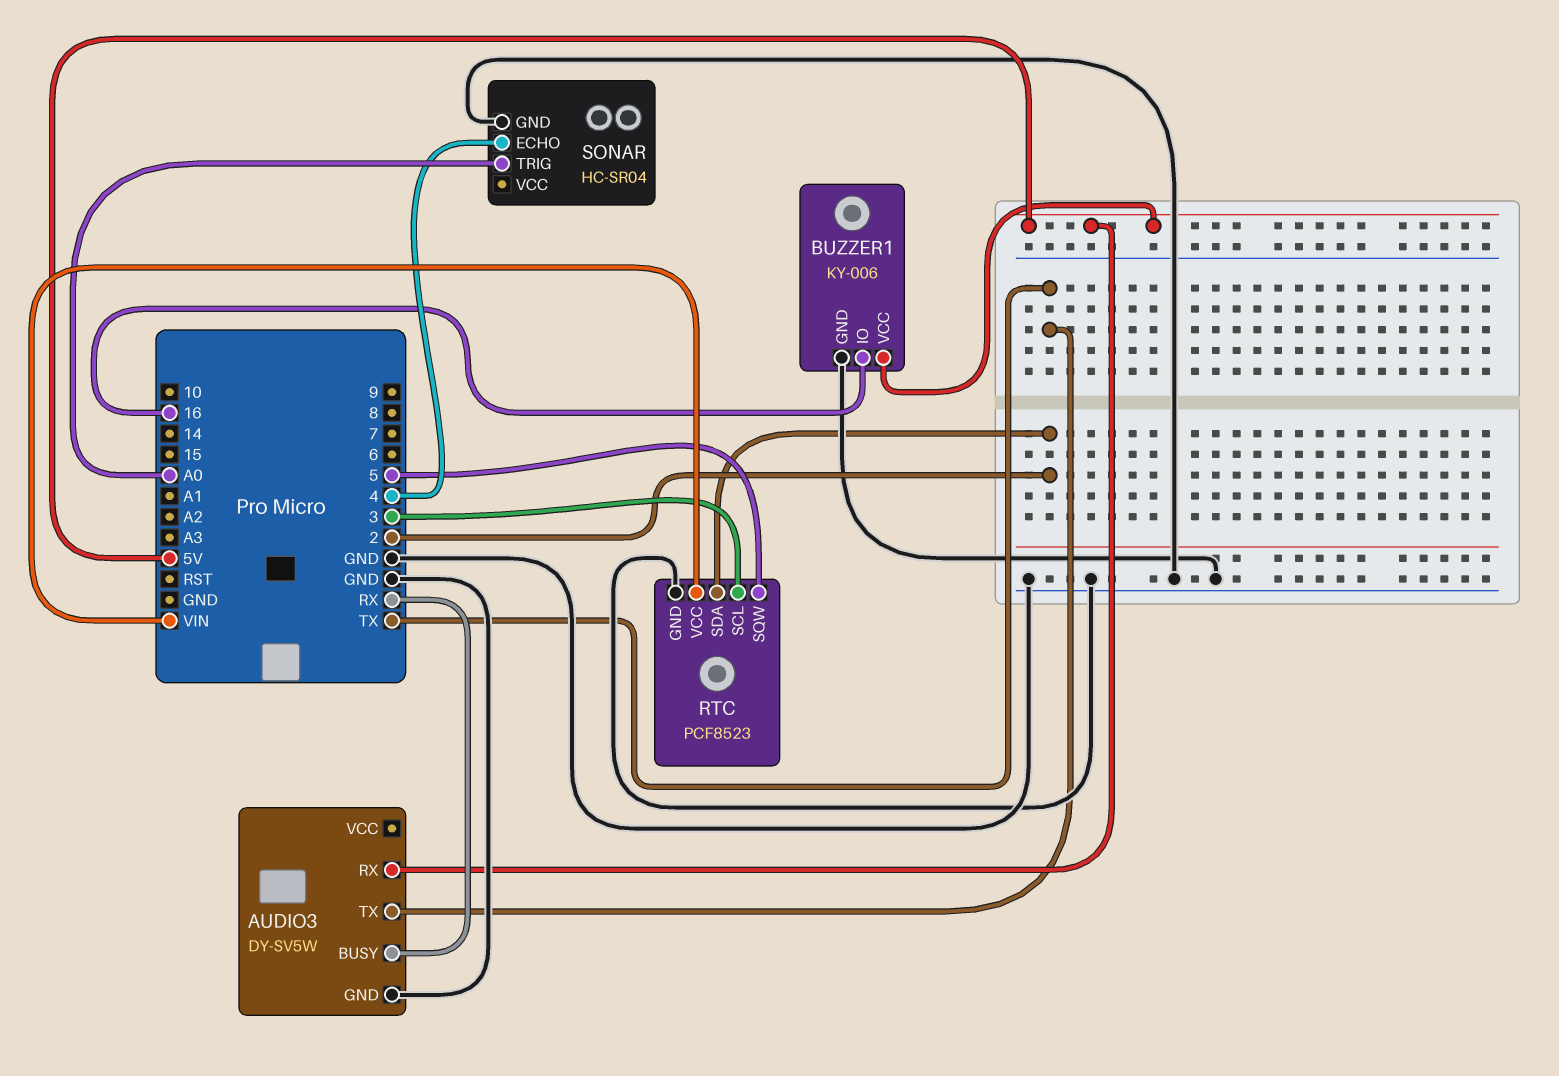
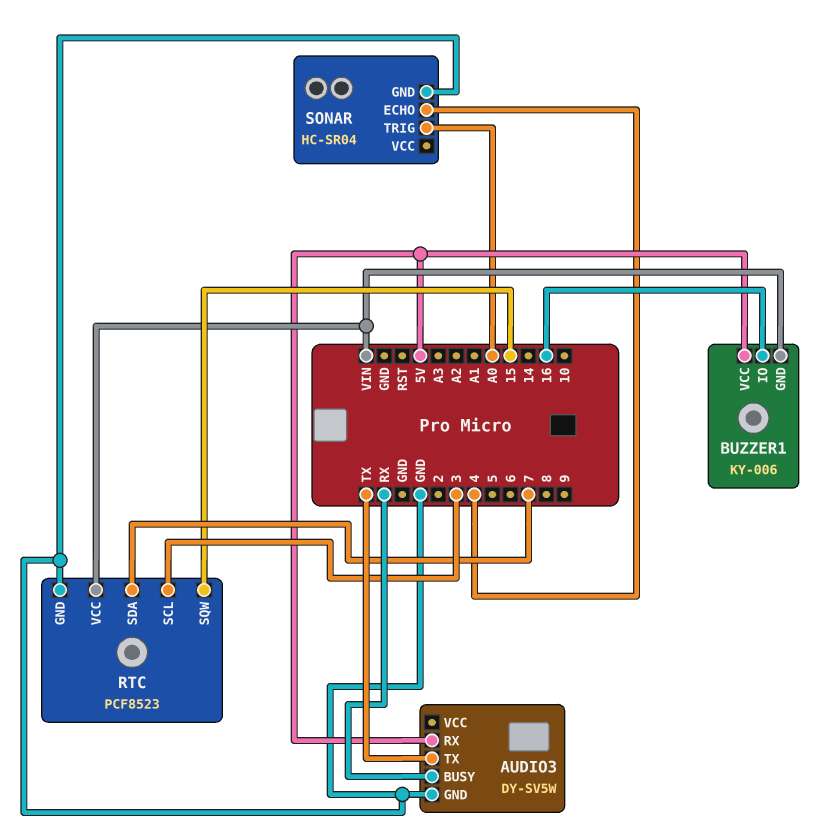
BUZZER1 pin GND: GND -> VIN
RTC pin SDA: 2 -> 7
RTC pin SQW: 5 -> 15

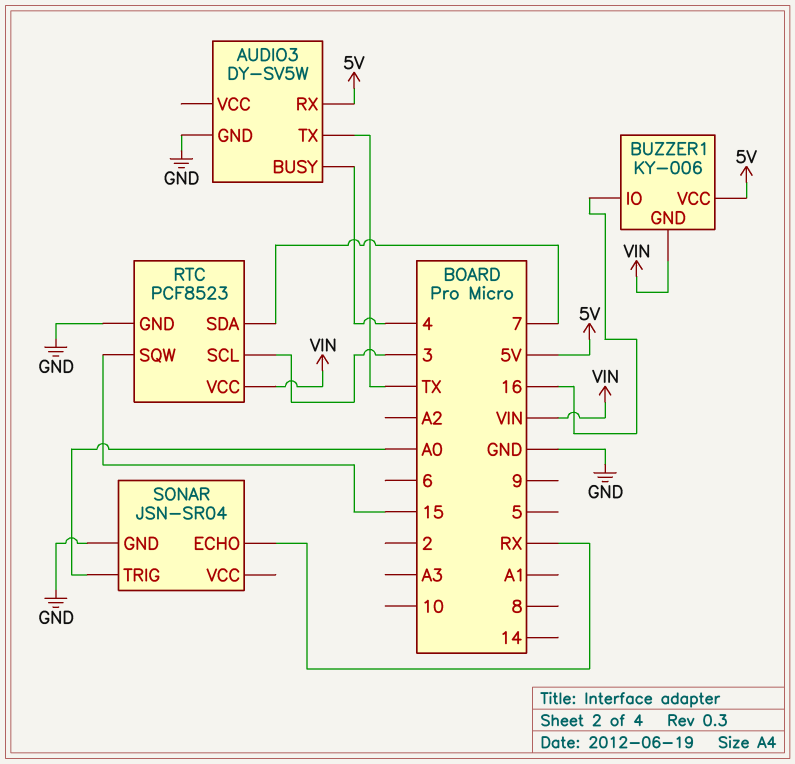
AUDIO3 pin BUSY: RX -> 4
SONAR: HC-SR04 -> JSN-SR04
SONAR pin ECHO: 4 -> RX

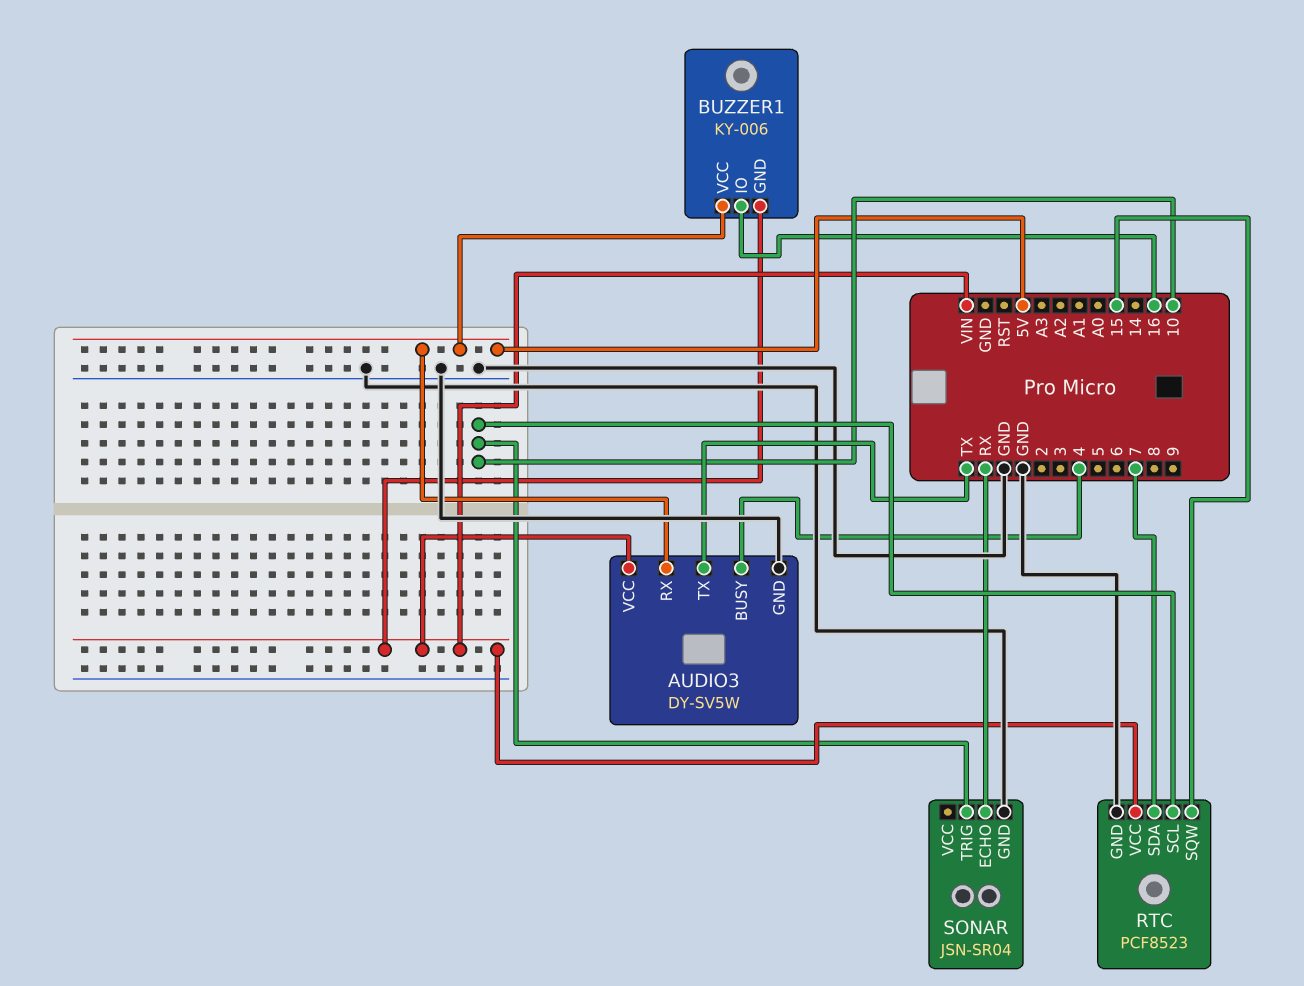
AUDIO3 pin VCC: none -> VIN
RTC pin SCL: 3 -> 10
SONAR pin TRIG: A0 -> 10

